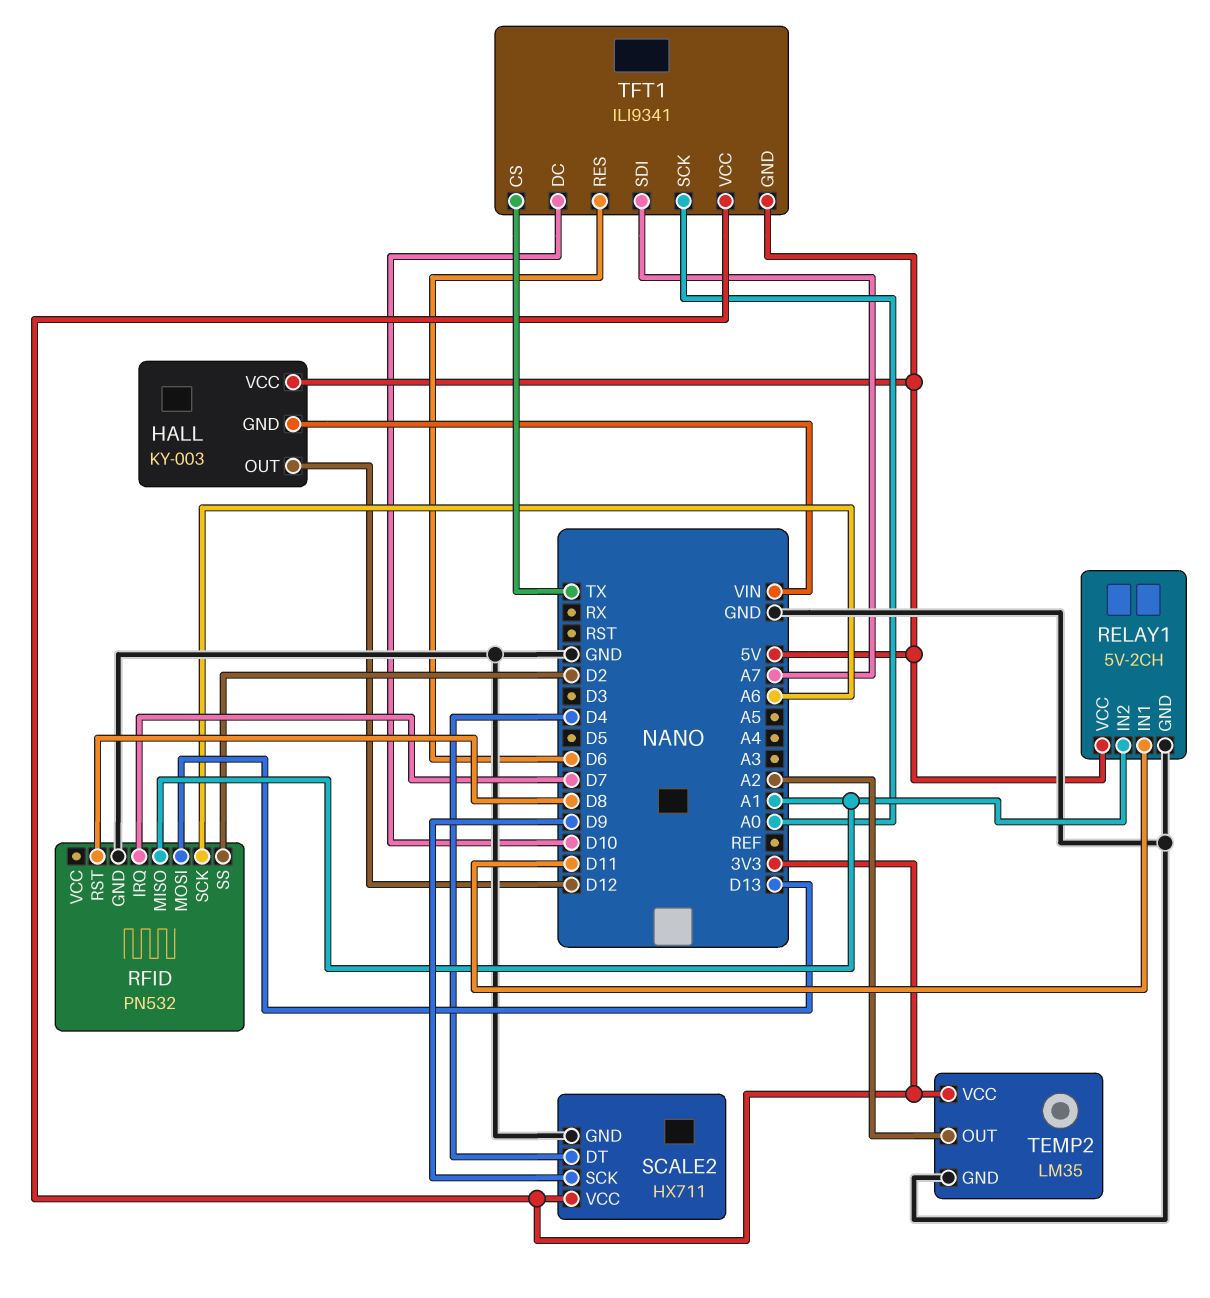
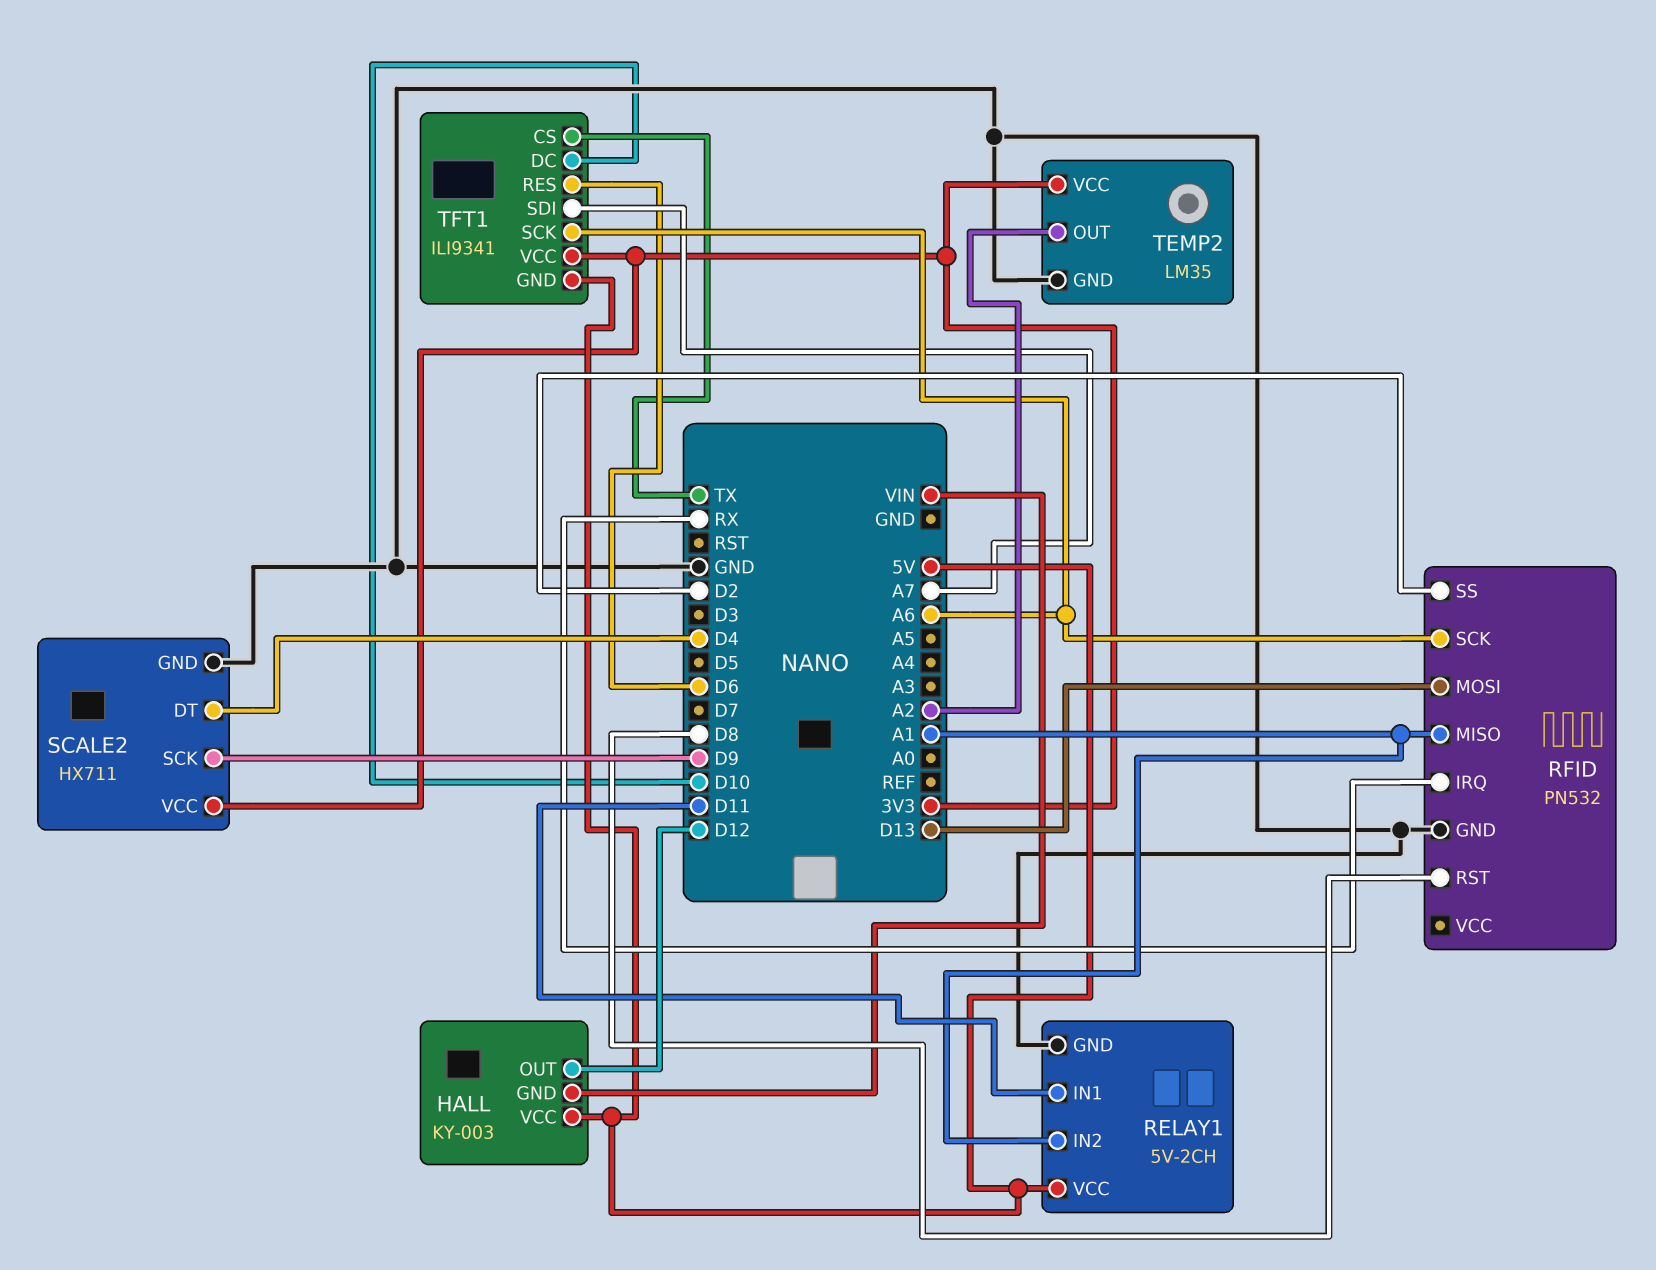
RFID pin IRQ: D7 -> RX
TFT1 pin SCK: A0 -> A6

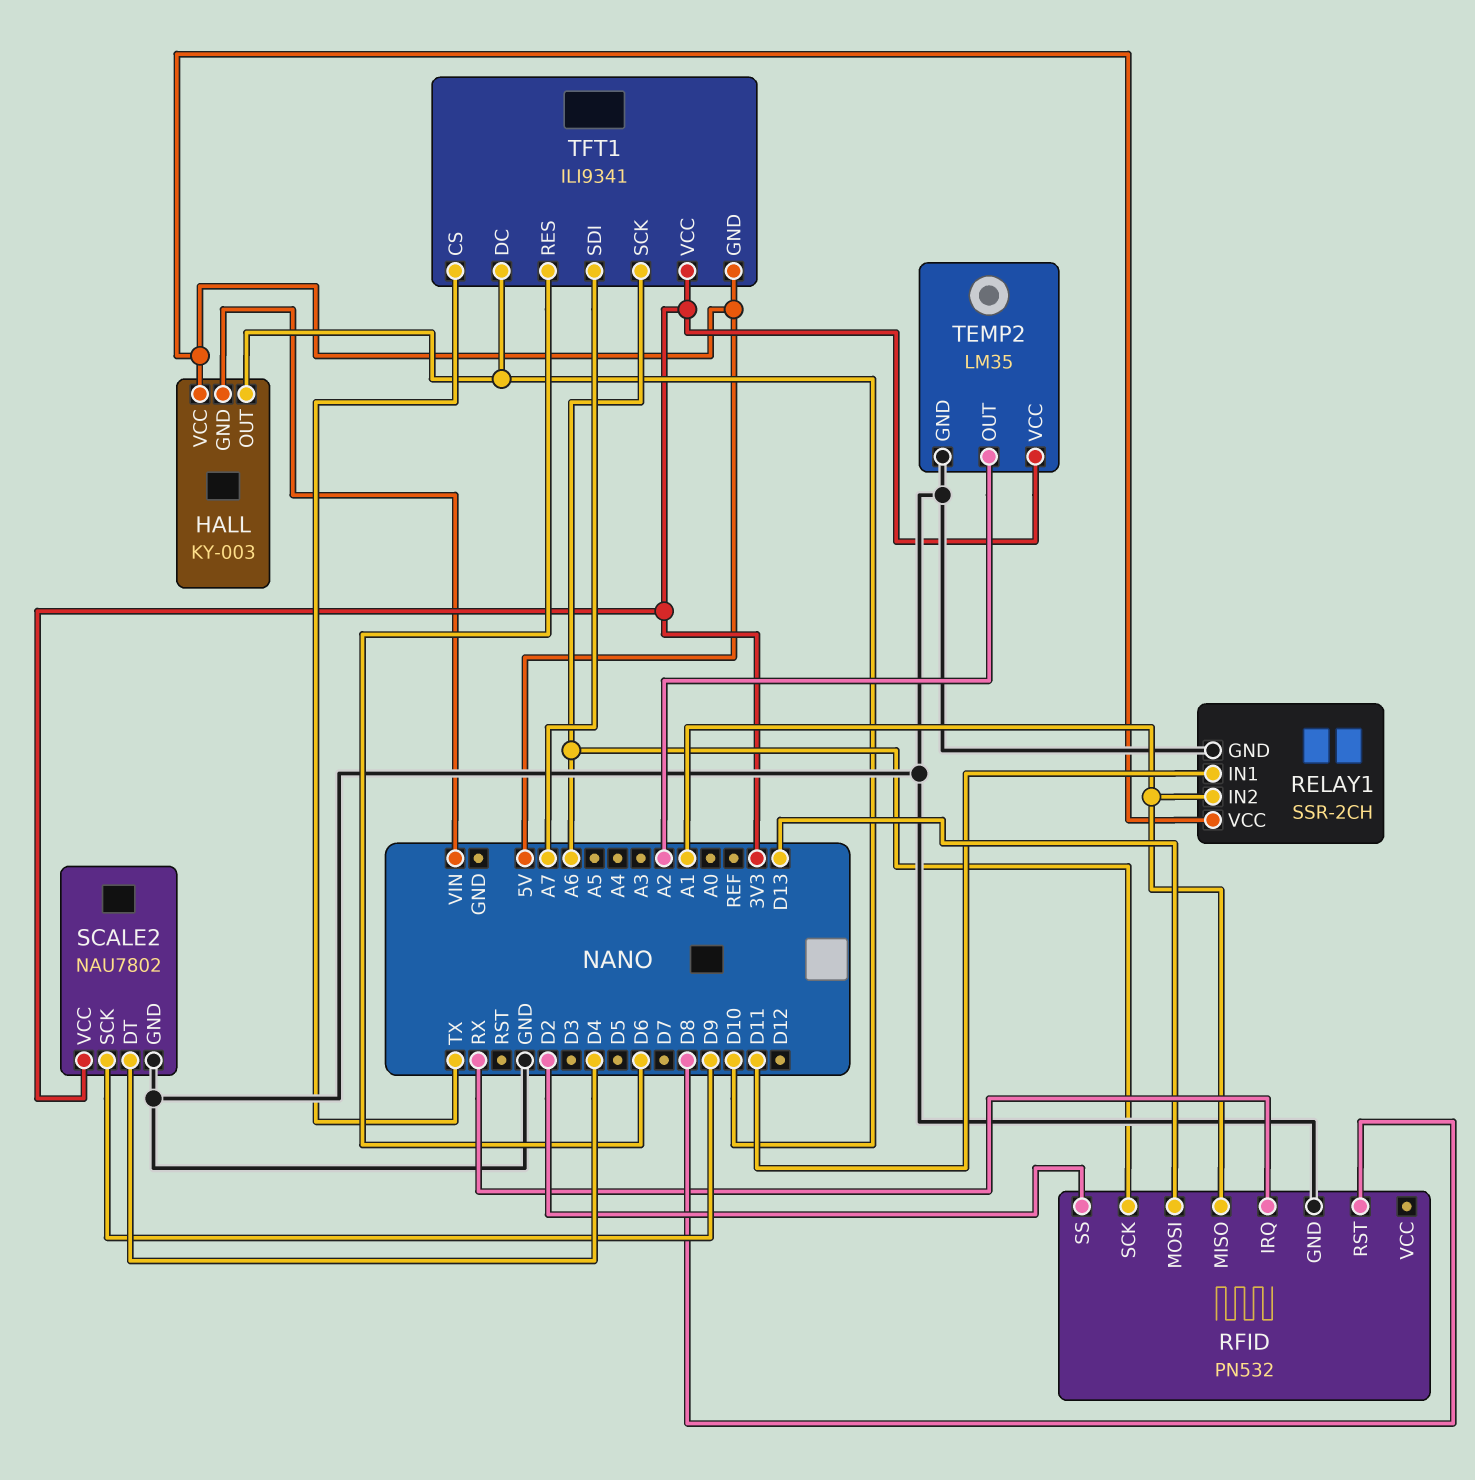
HALL pin OUT: D12 -> D10
RELAY1: 5V-2CH -> SSR-2CH
SCALE2: HX711 -> NAU7802

